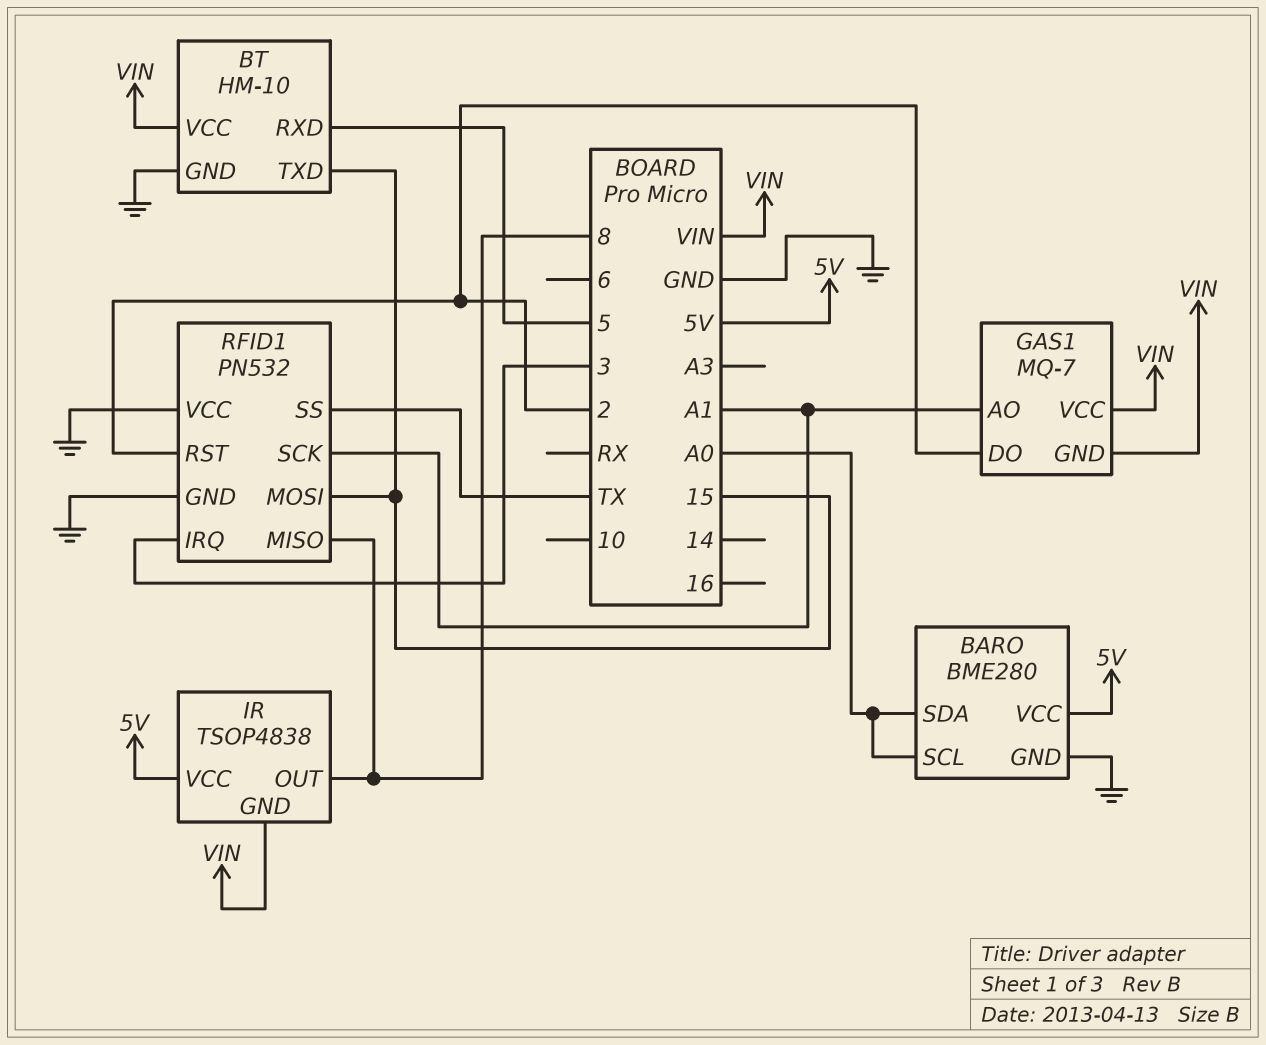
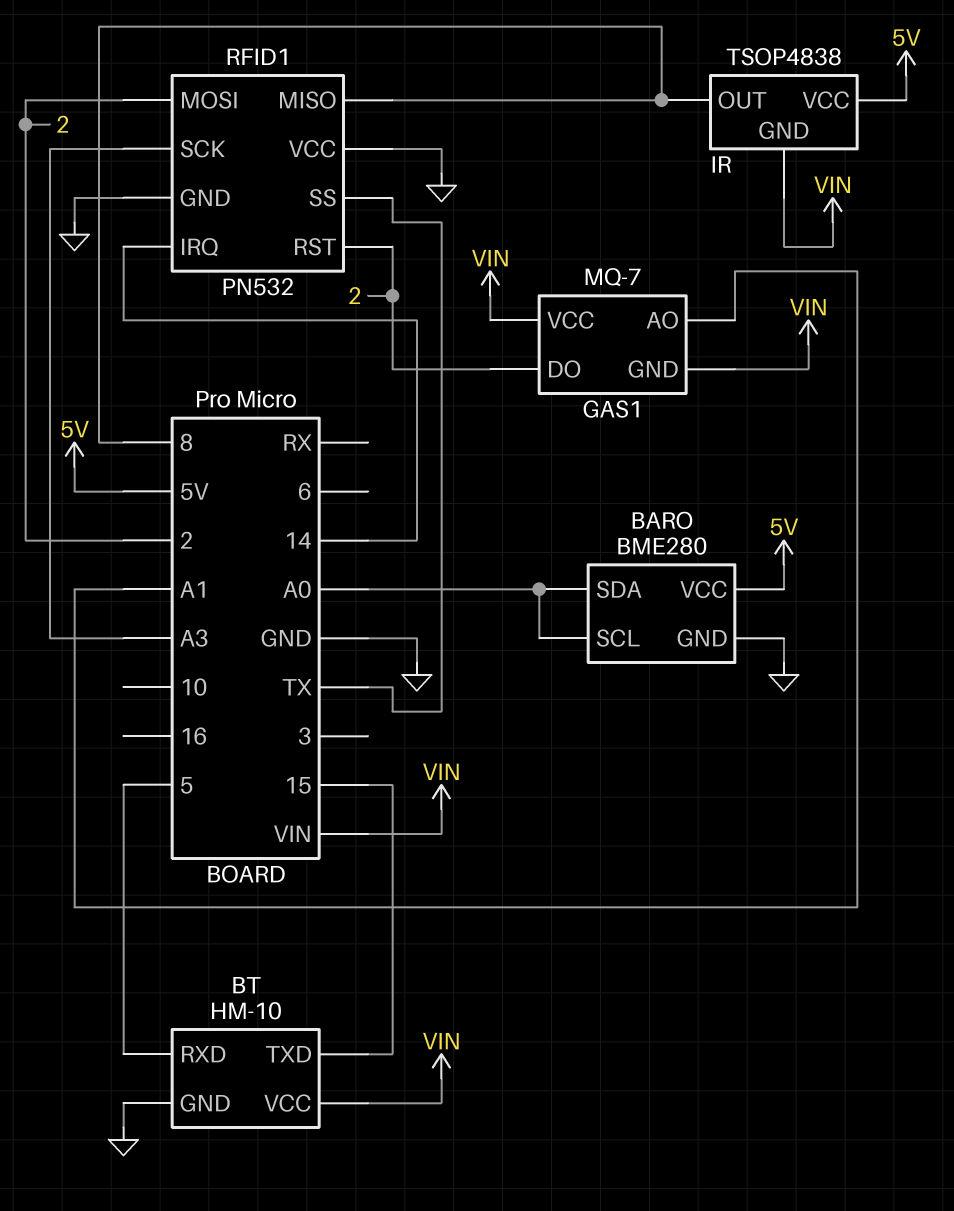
RFID1 pin IRQ: 3 -> 14
RFID1 pin MOSI: 15 -> 2
RFID1 pin SCK: A1 -> A3

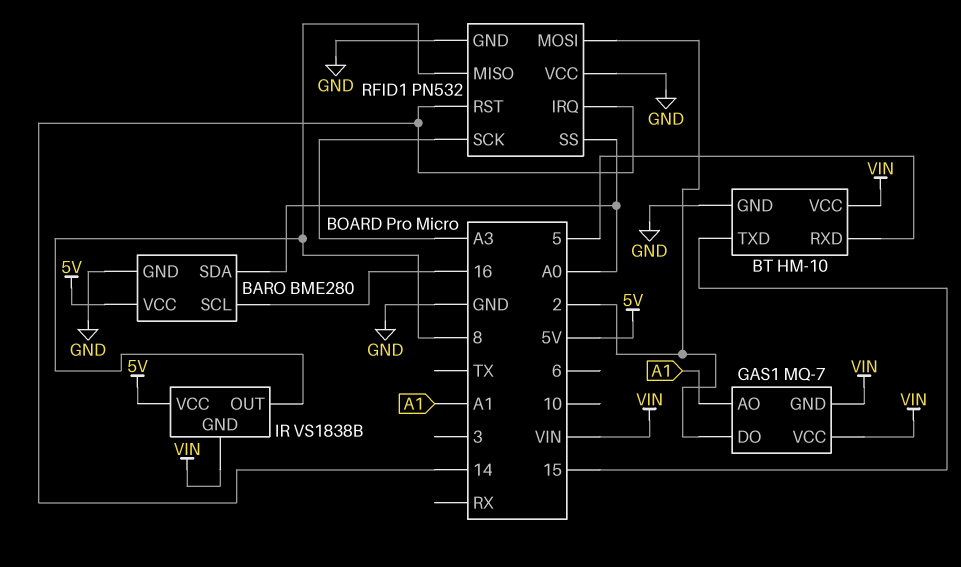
BARO pin SCL: A0 -> 16
IR: TSOP4838 -> VS1838B
RFID1 pin RST: 2 -> 14
RFID1 pin SS: TX -> A0

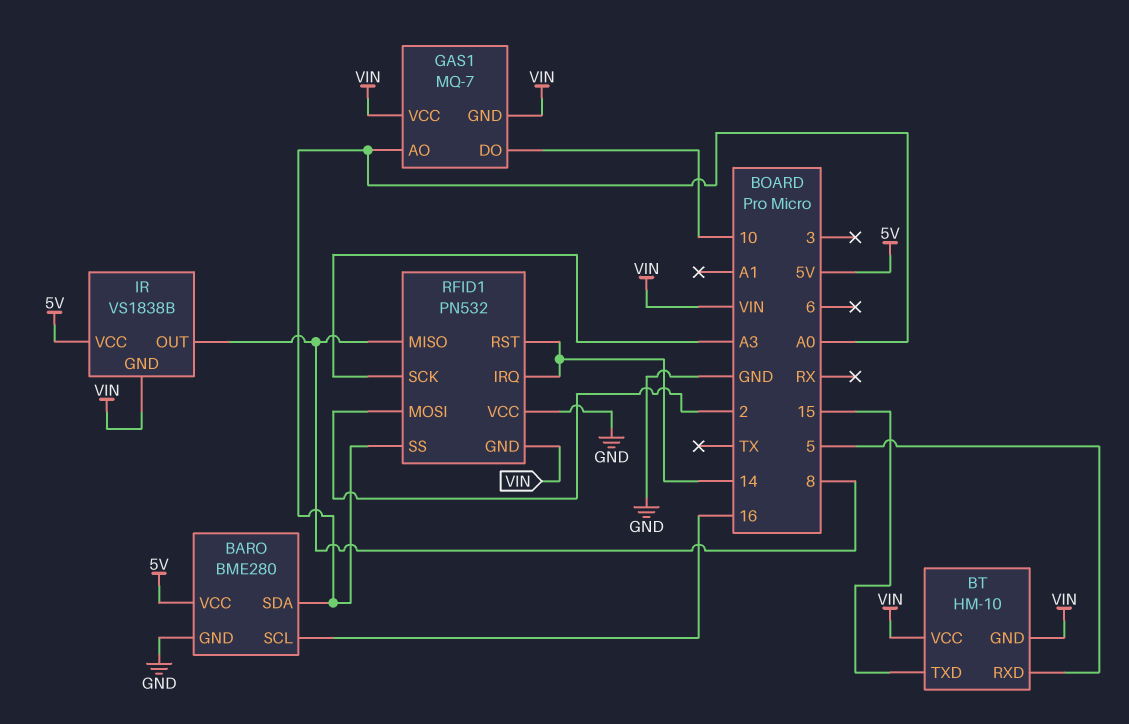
BT pin GND: GND -> VIN
GAS1 pin AO: A1 -> A0
GAS1 pin DO: 2 -> 10
RFID1 pin GND: GND -> VIN

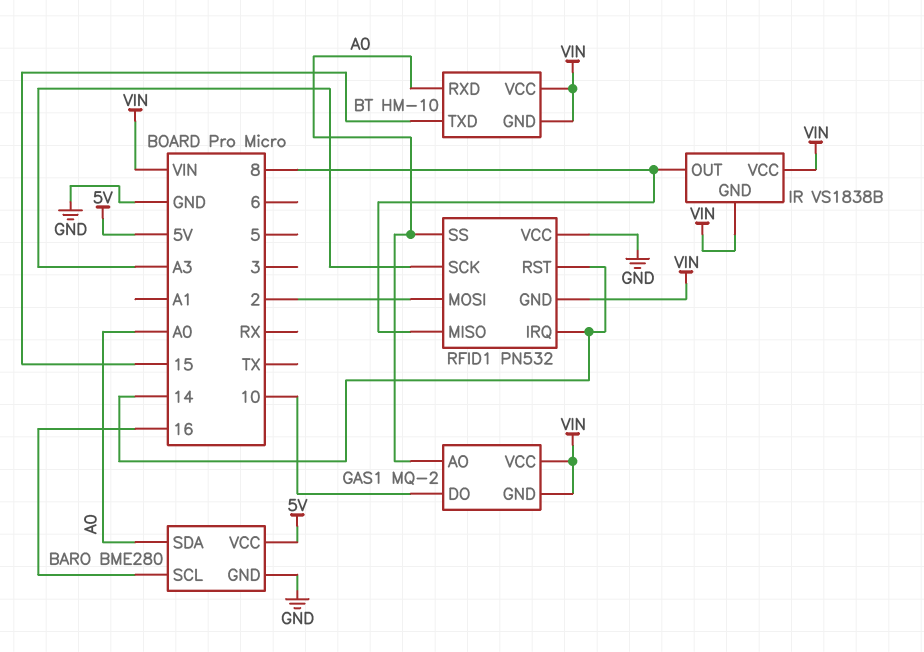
BT pin RXD: 5 -> A0
GAS1: MQ-7 -> MQ-2
IR pin VCC: 5V -> VIN

